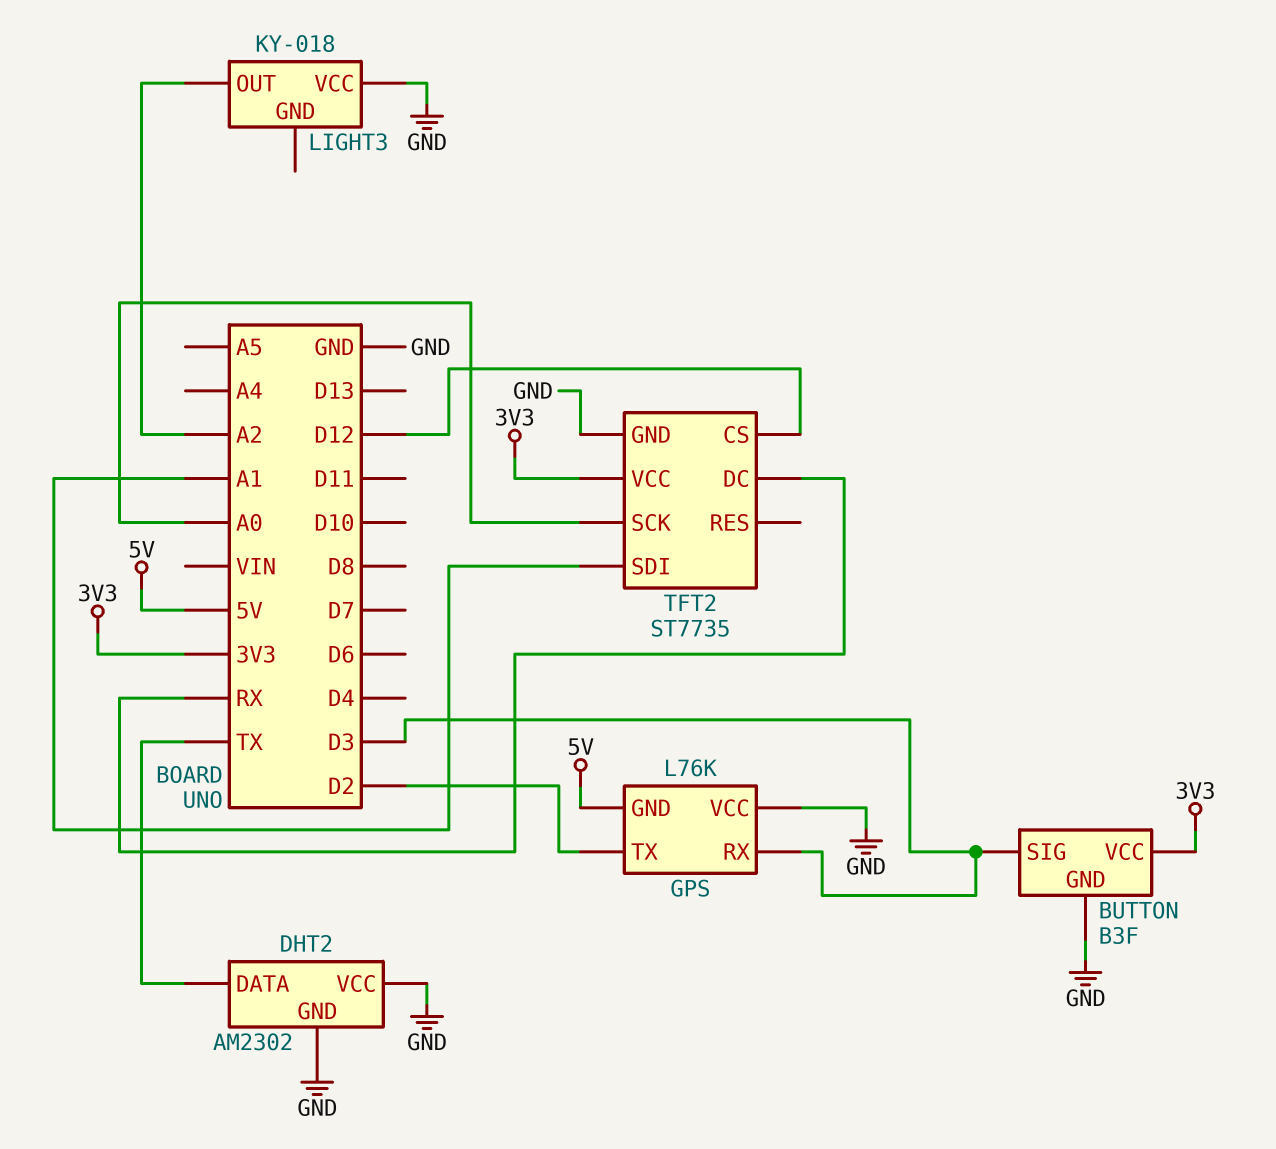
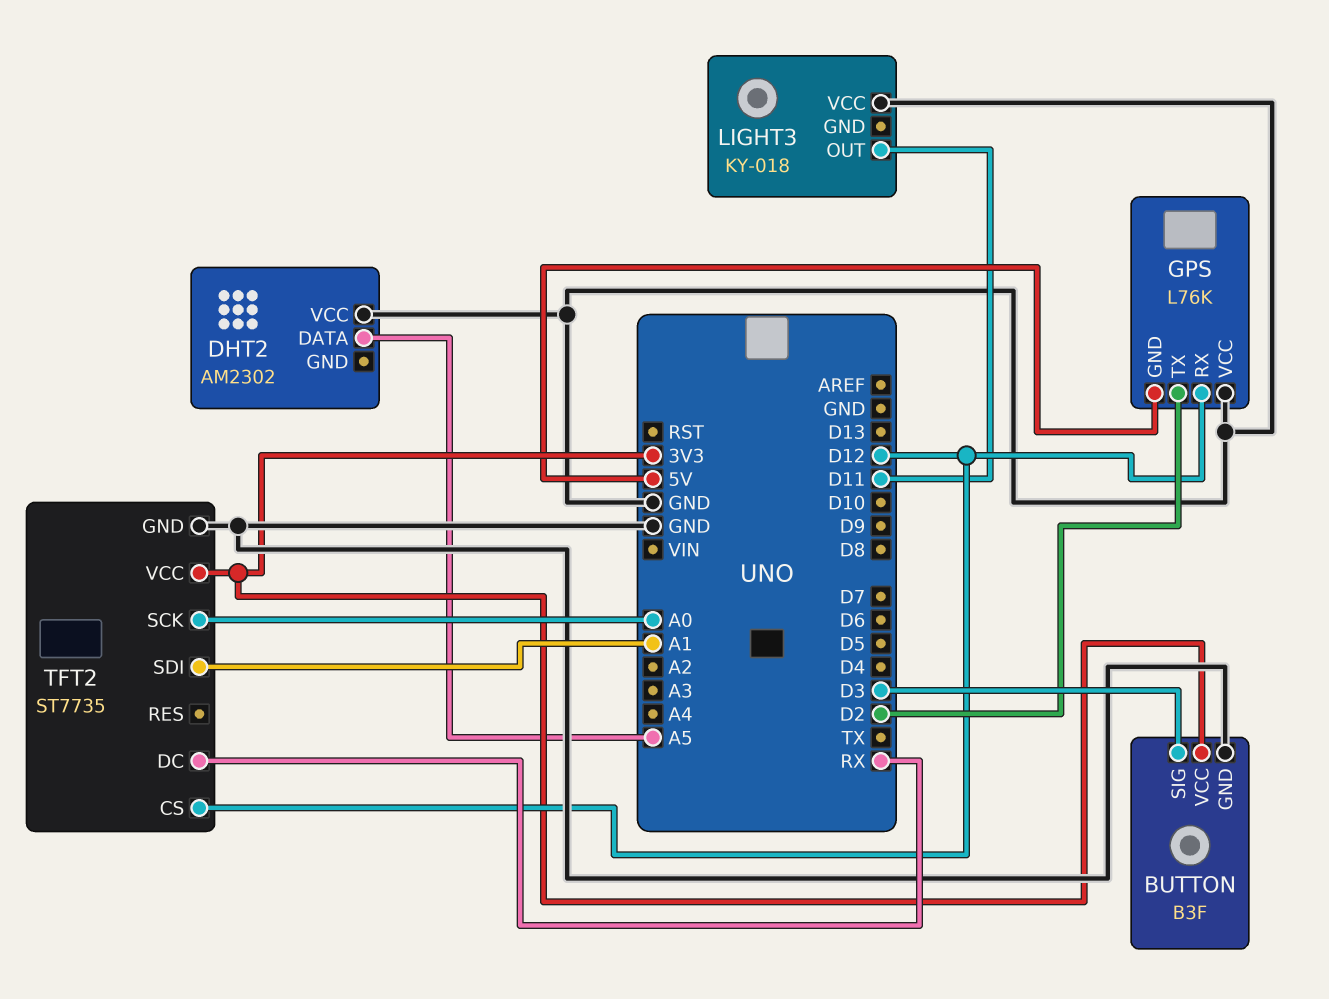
DHT2 pin DATA: TX -> A5
DHT2 pin GND: GND -> none
GPS pin RX: D3 -> D12
LIGHT3 pin OUT: A2 -> D11

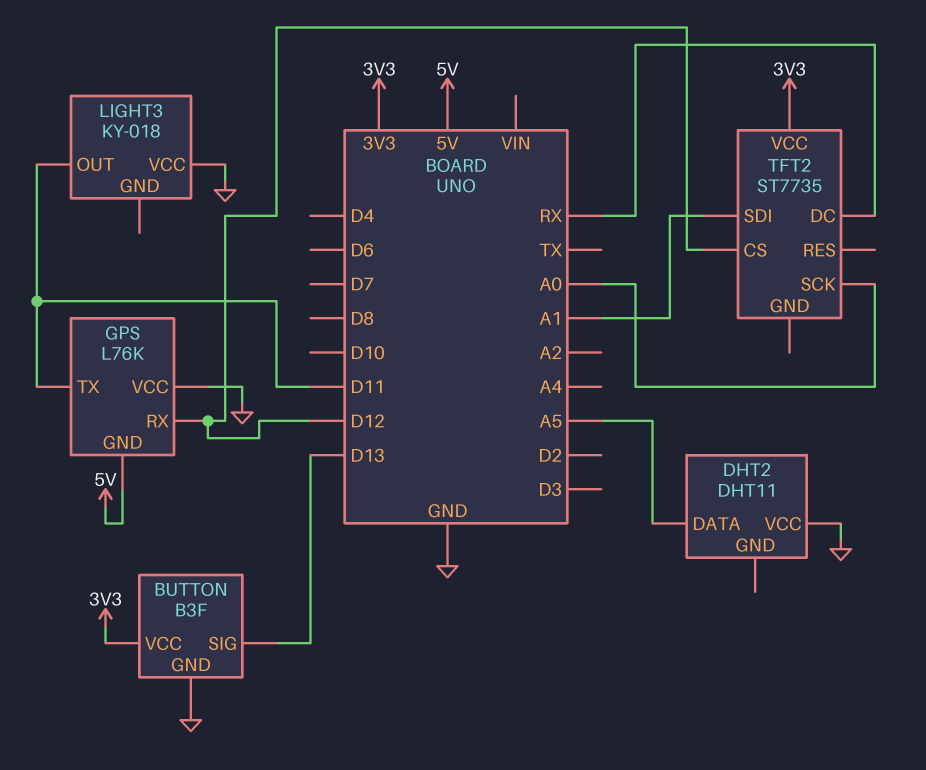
BUTTON pin SIG: D3 -> D13
DHT2: AM2302 -> DHT11
GPS pin TX: D2 -> D11
TFT2 pin GND: GND -> none

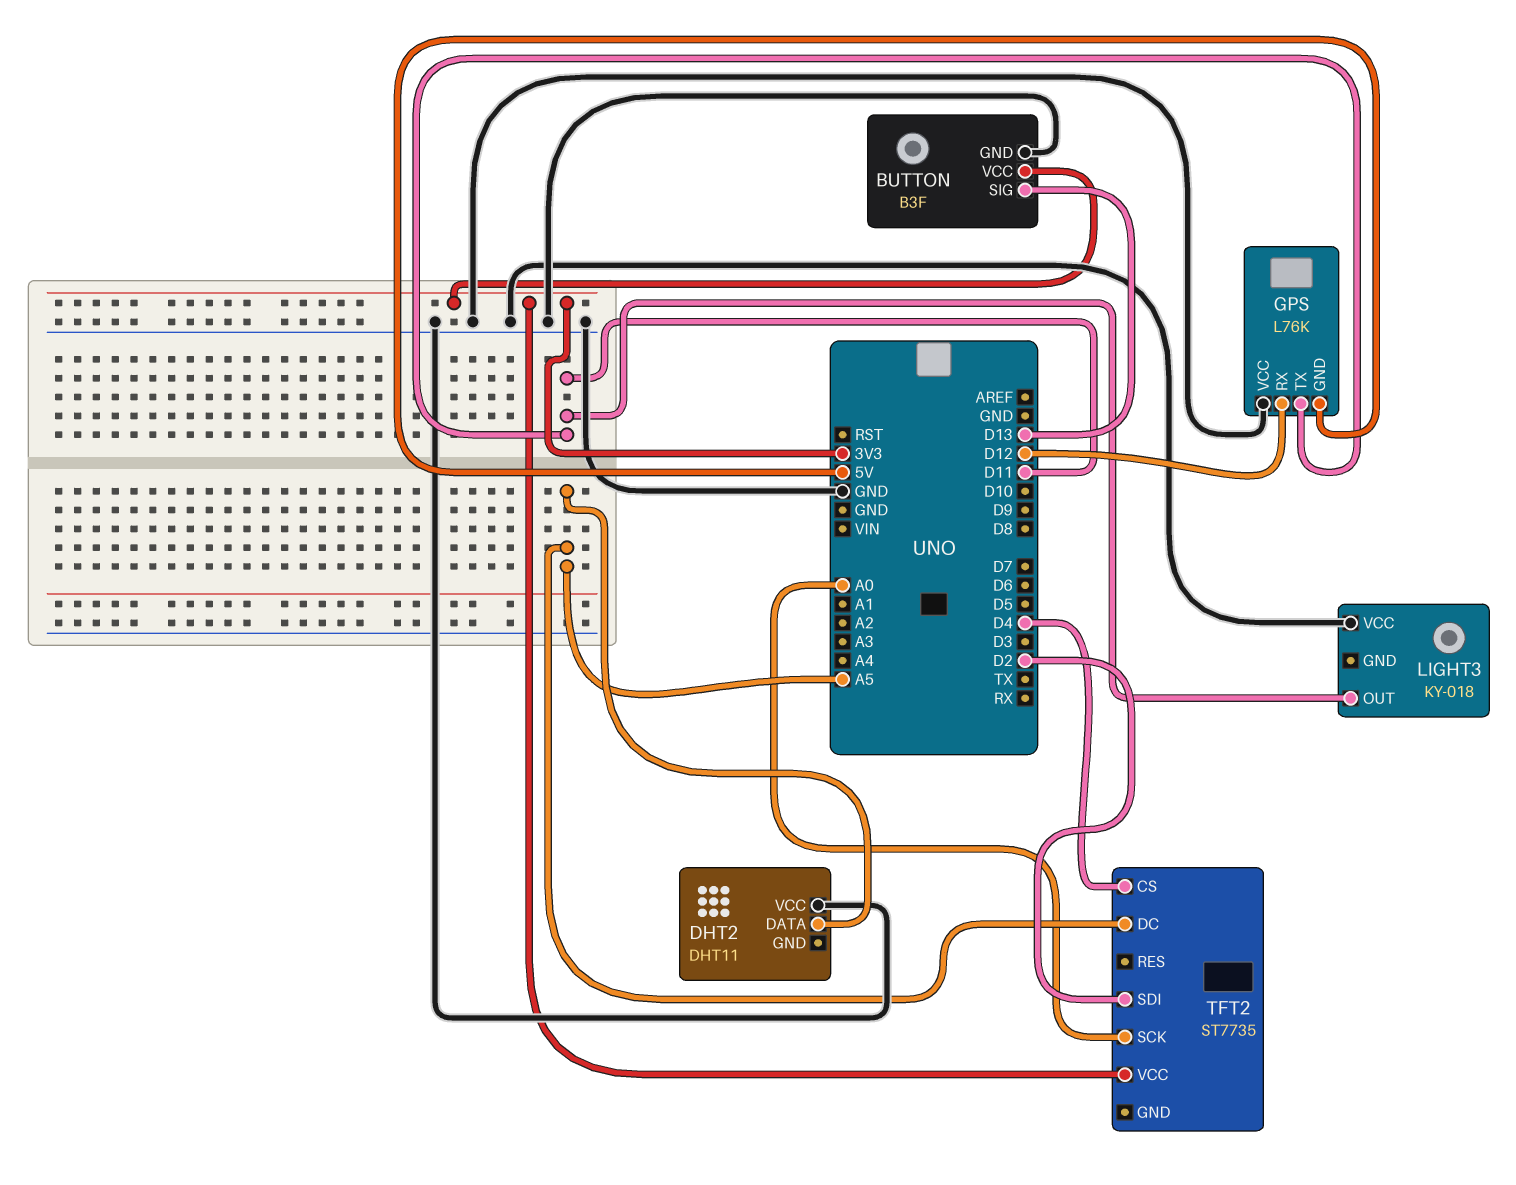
TFT2 pin CS: D12 -> D4
TFT2 pin DC: RX -> A5
TFT2 pin SDI: A1 -> D2

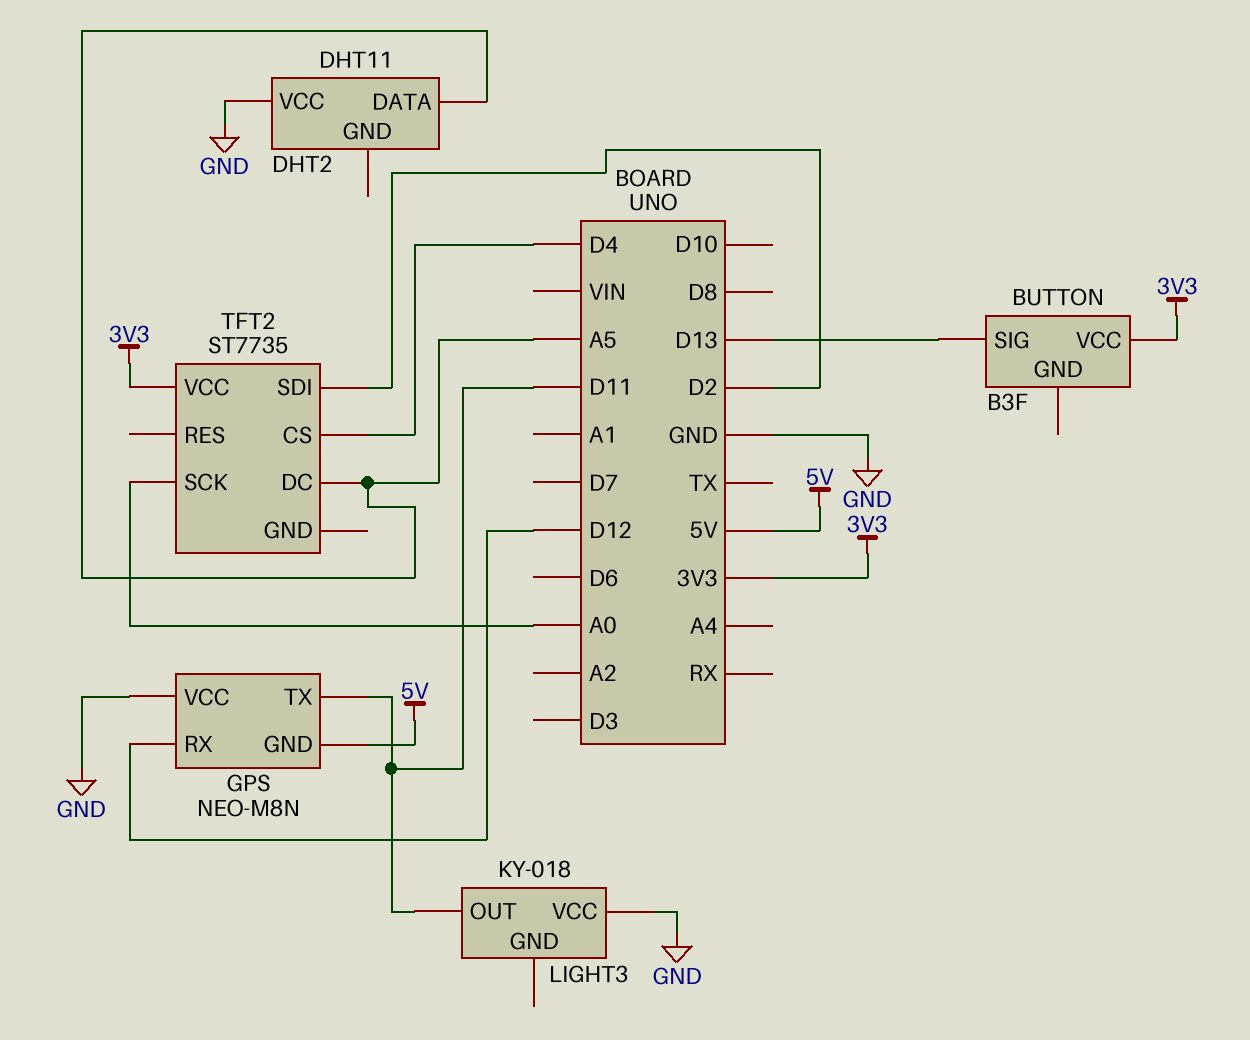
BUTTON pin GND: GND -> none
GPS: L76K -> NEO-M8N

